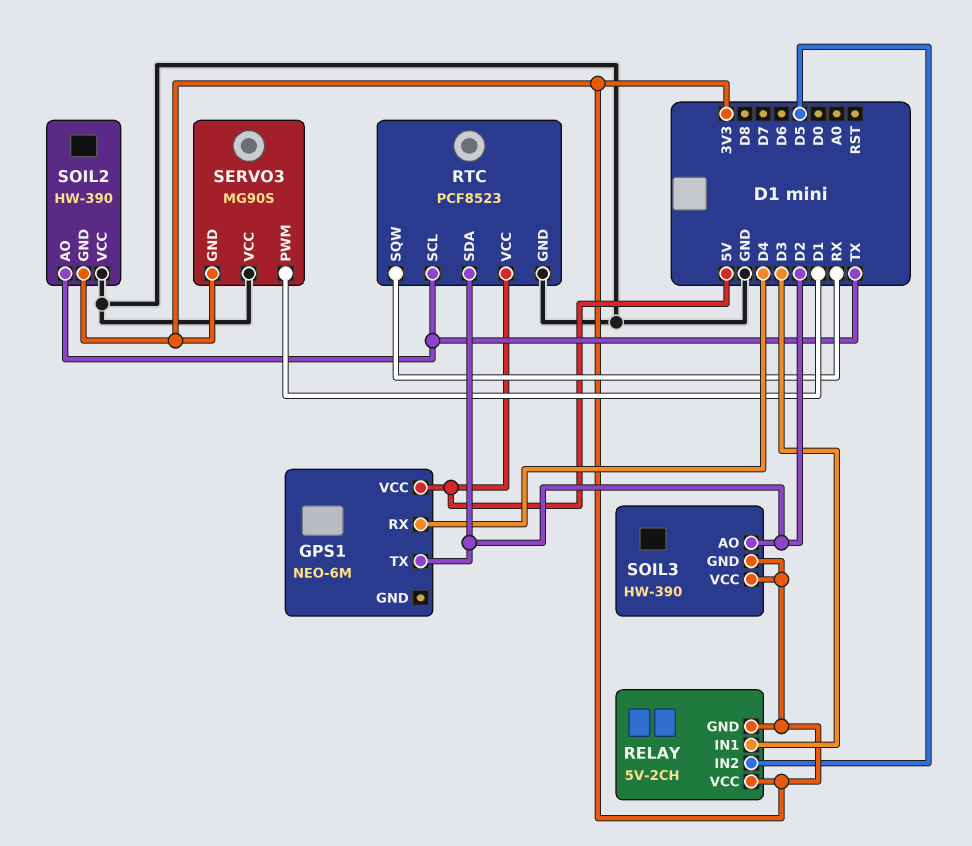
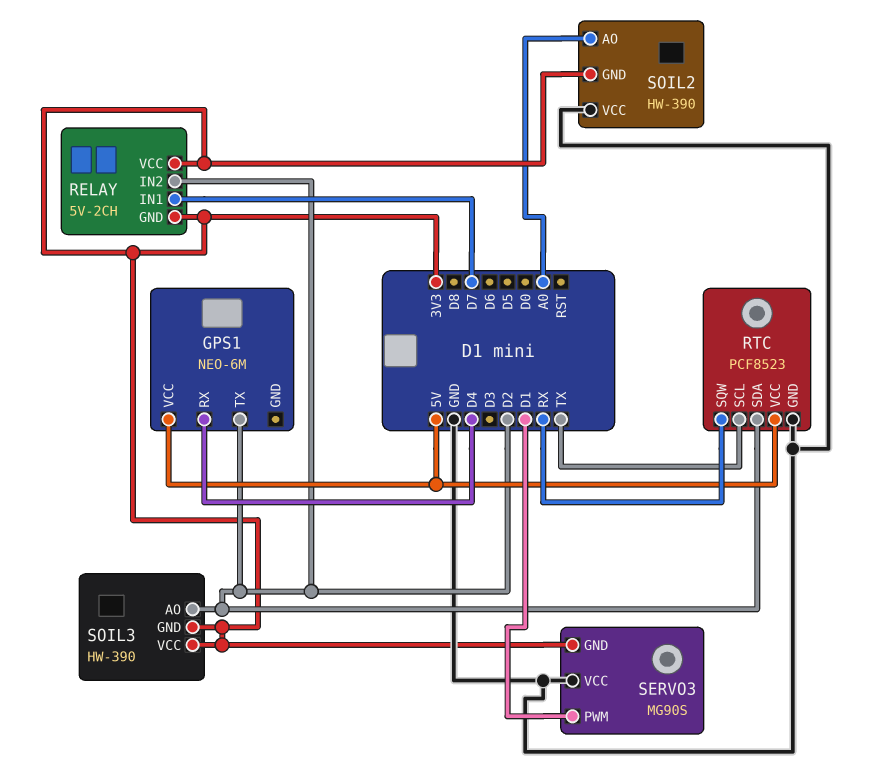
RELAY pin IN1: D3 -> D7
RELAY pin IN2: D5 -> D2
SOIL2 pin AO: TX -> A0

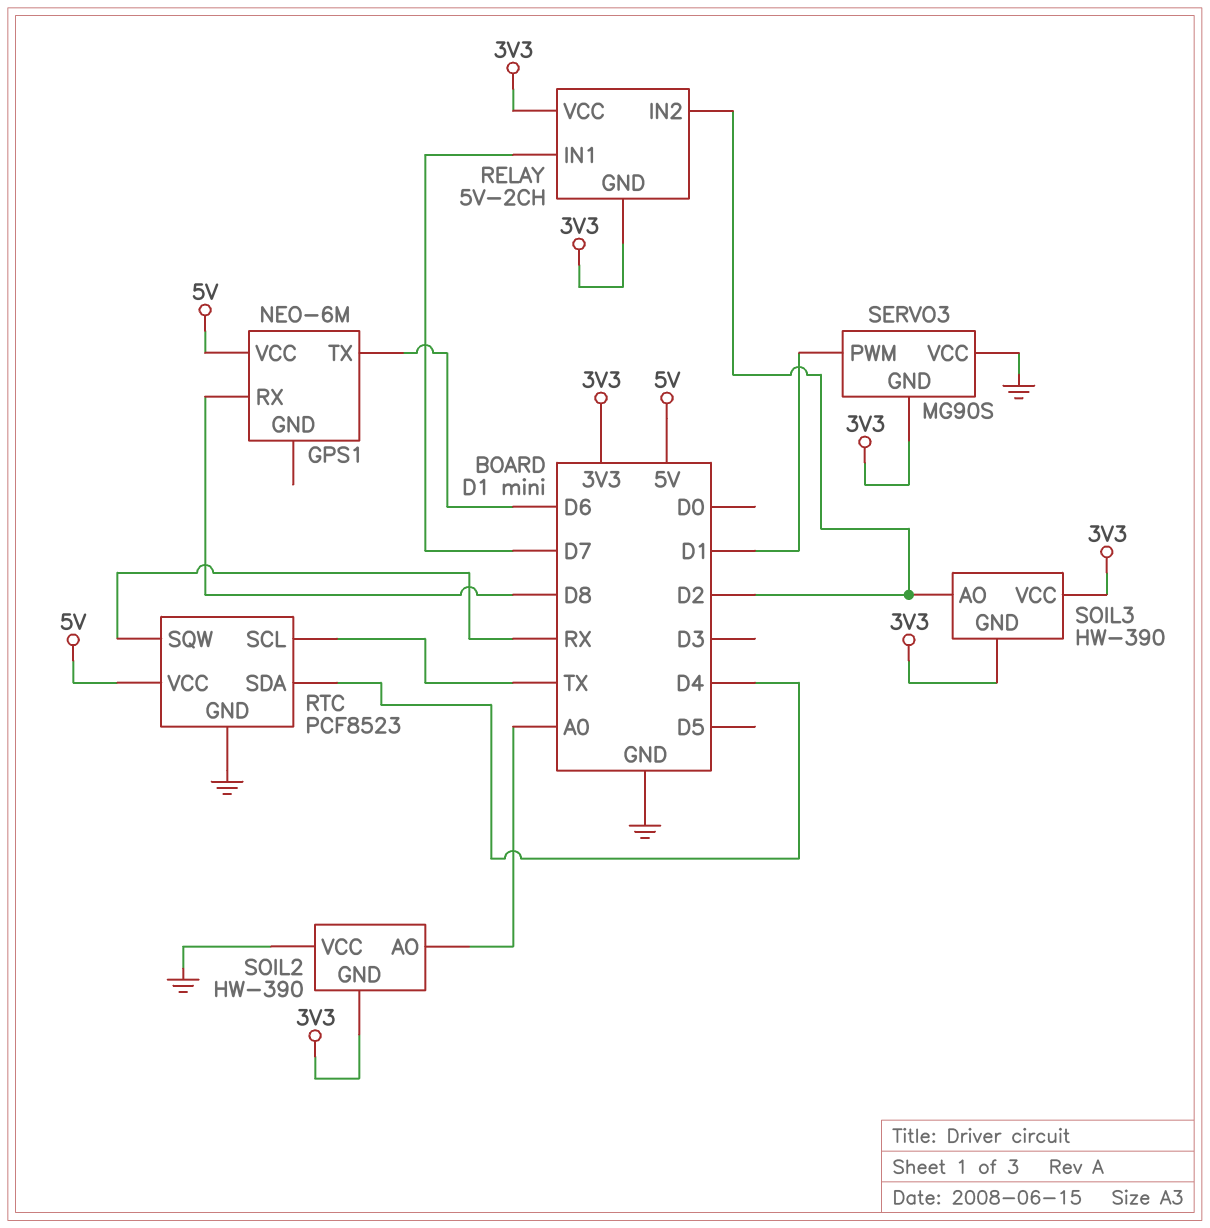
GPS1 pin RX: D4 -> D8
GPS1 pin TX: D2 -> D6
RTC pin SDA: D2 -> D4

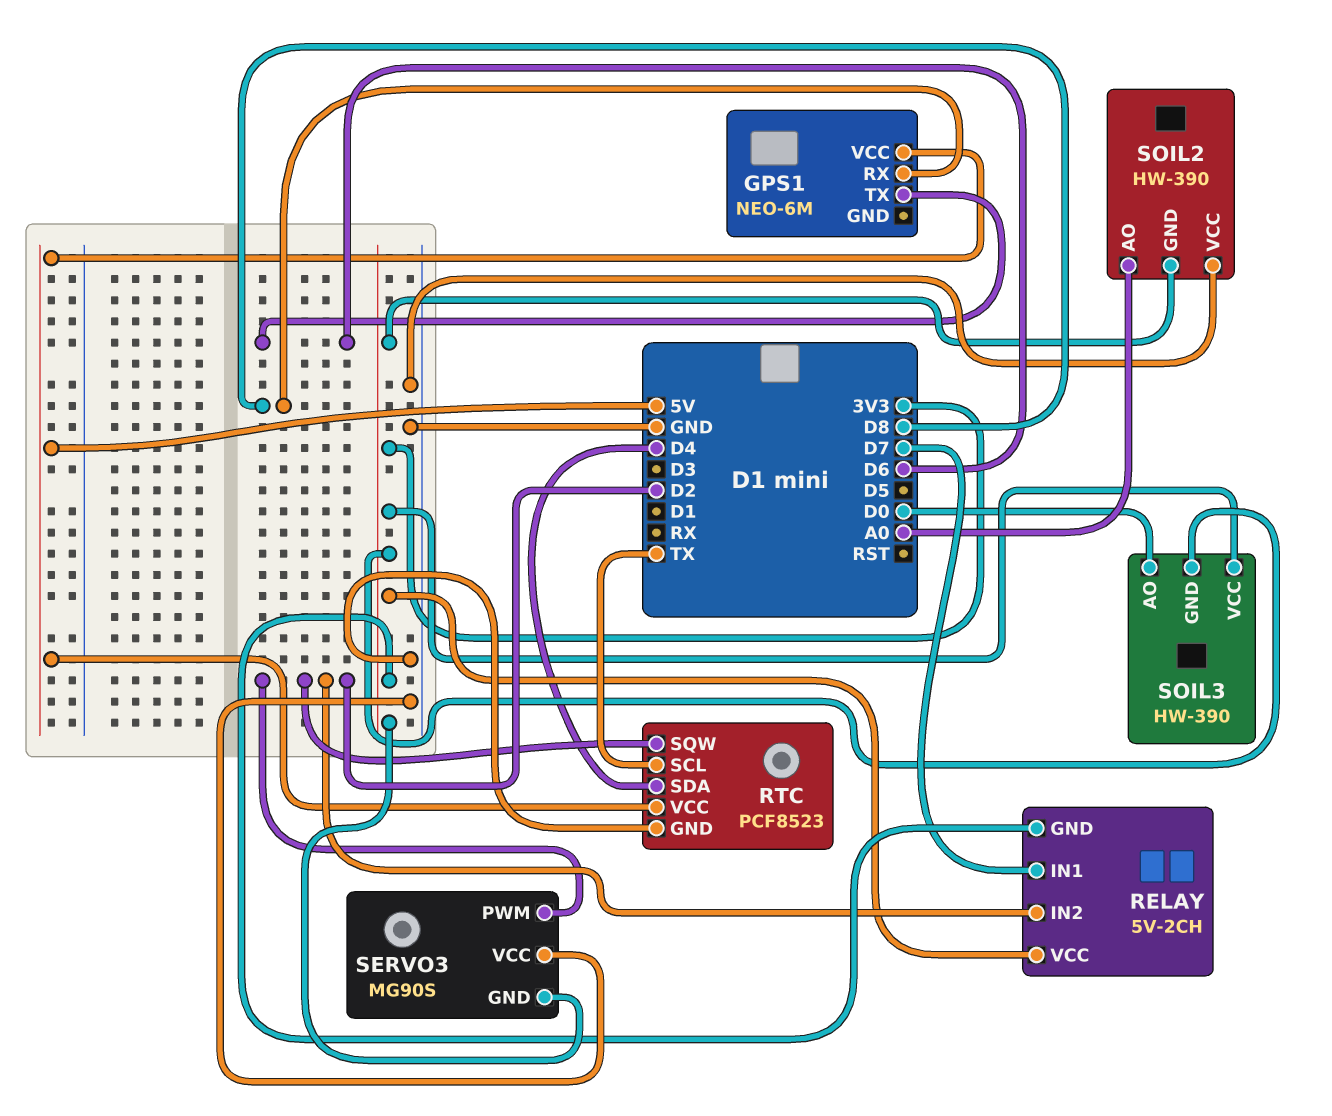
RTC pin SQW: RX -> D2
SERVO3 pin PWM: D1 -> D2
SOIL3 pin AO: D2 -> D0

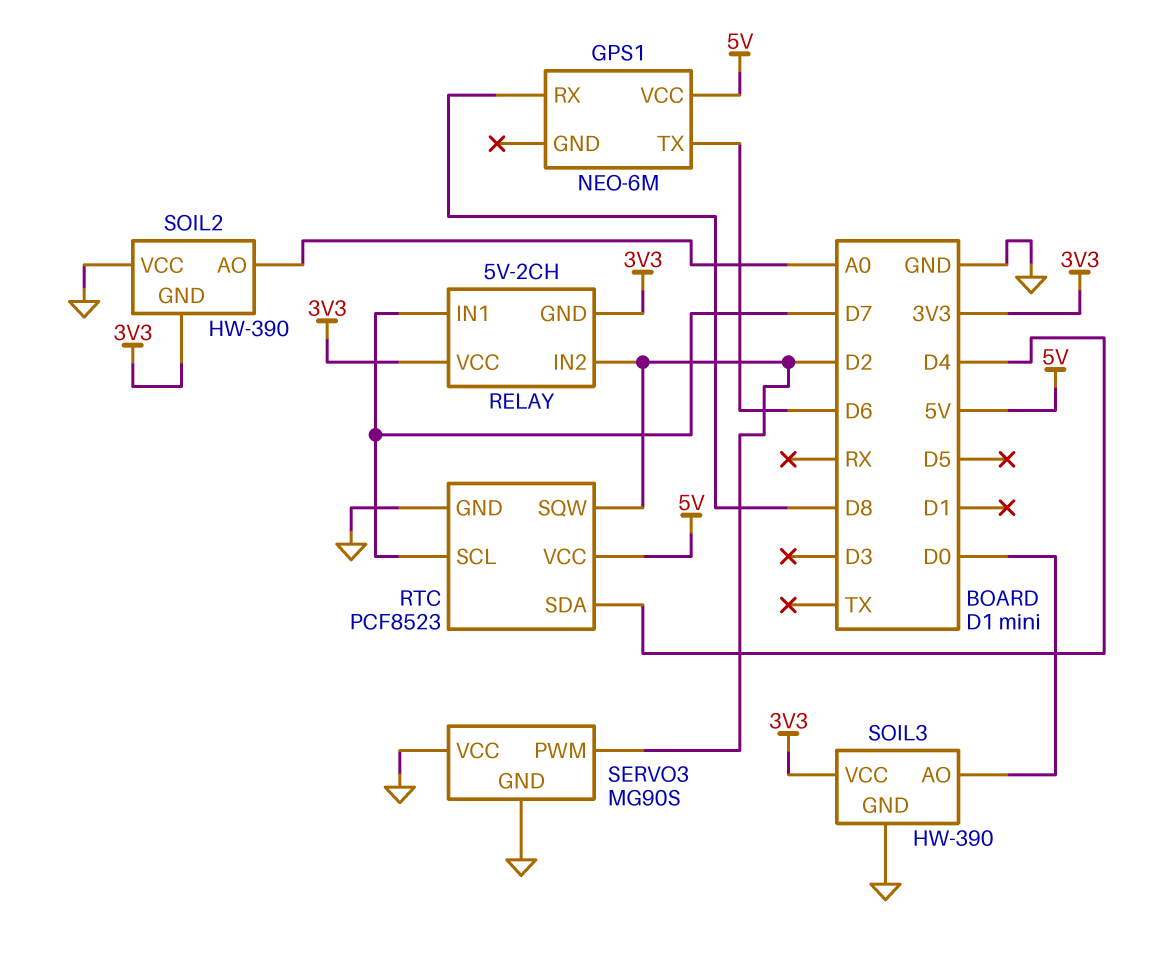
RTC pin SCL: TX -> D7
SERVO3 pin GND: 3V3 -> GND
SOIL3 pin GND: 3V3 -> GND

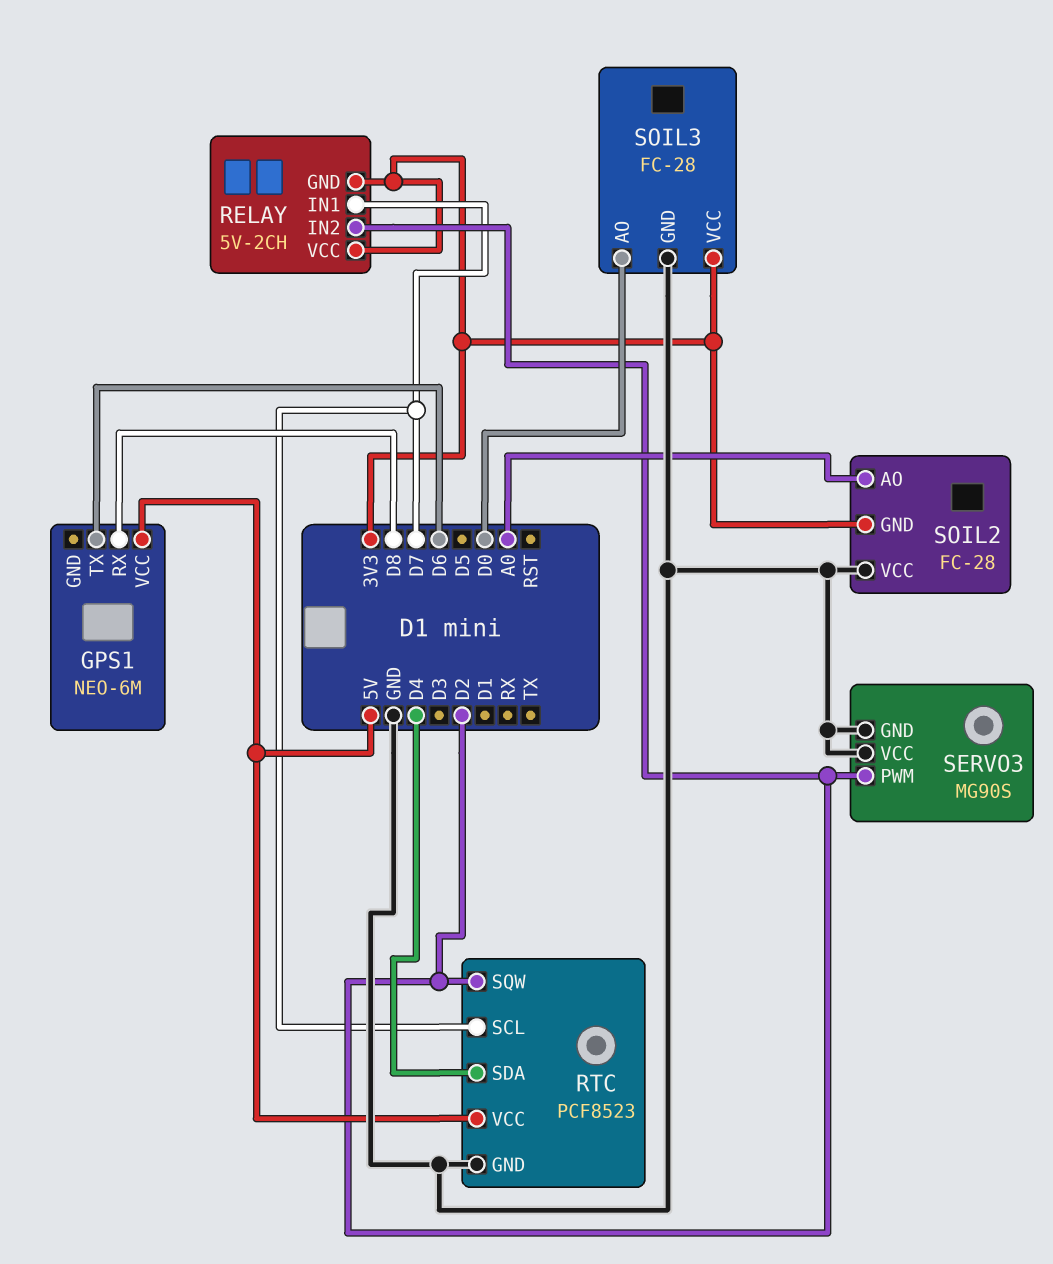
SOIL2: HW-390 -> FC-28
SOIL3: HW-390 -> FC-28

